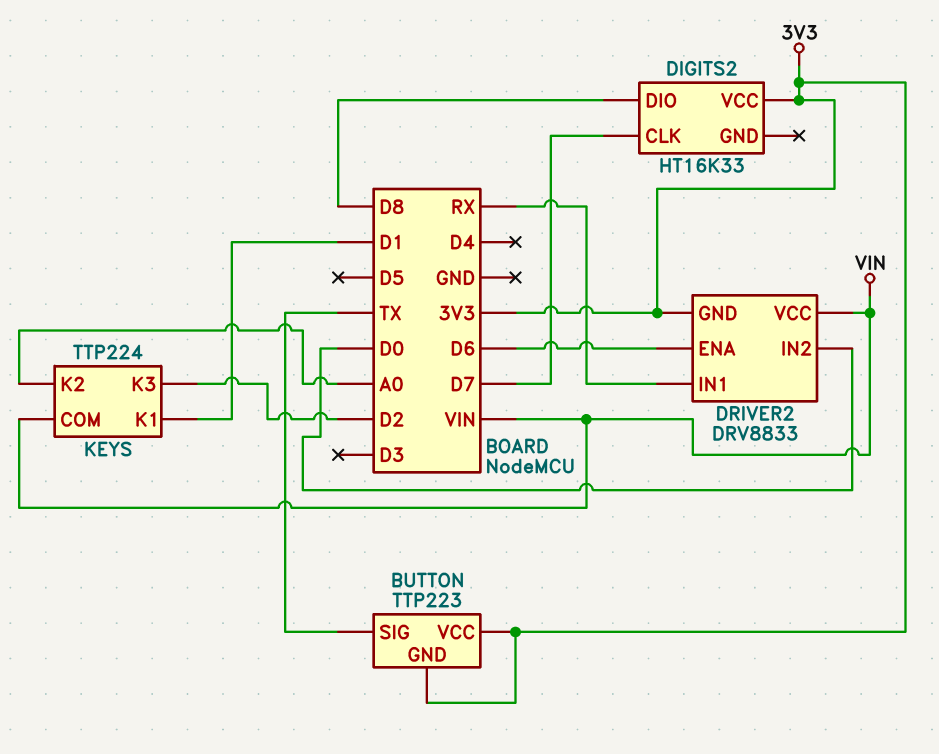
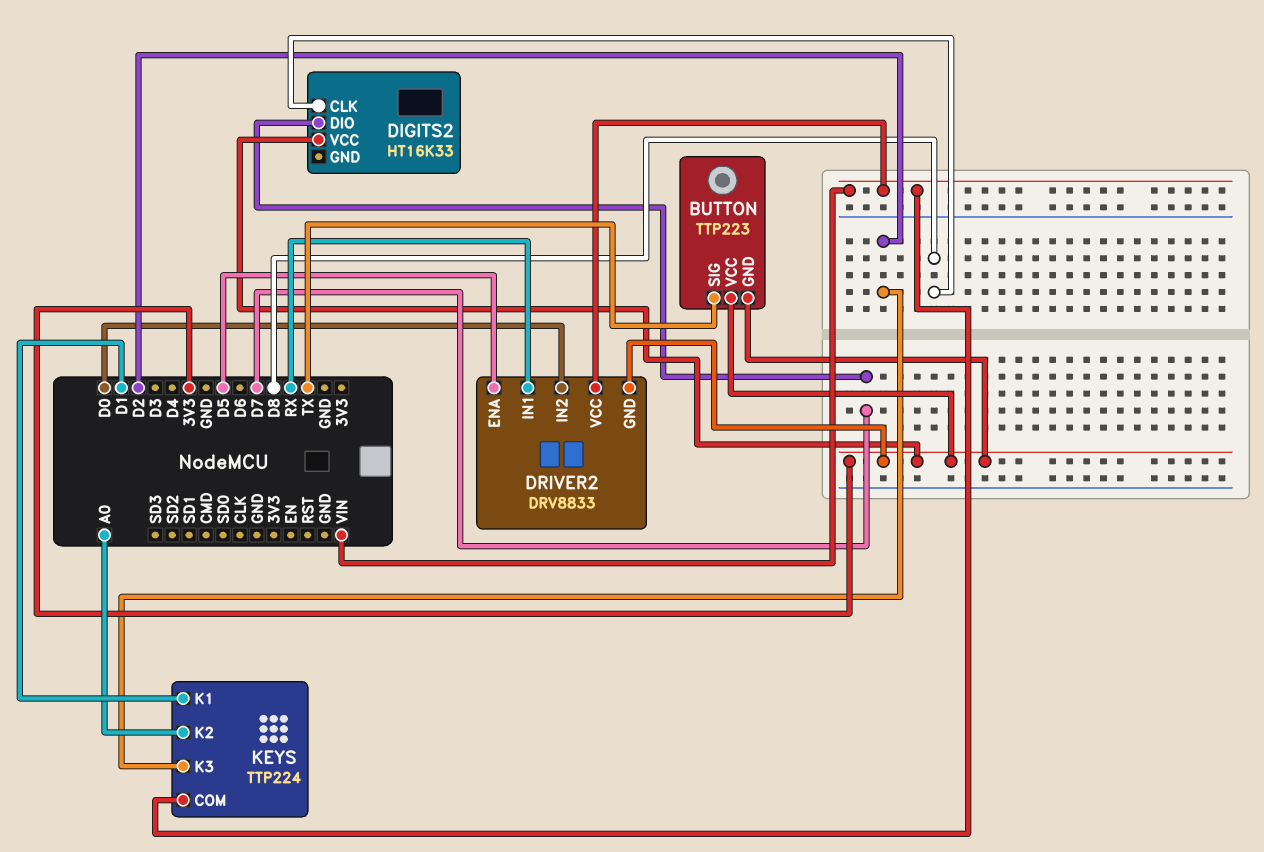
DIGITS2 pin CLK: D7 -> D8
DIGITS2 pin DIO: D8 -> D7
DRIVER2 pin ENA: D6 -> D5

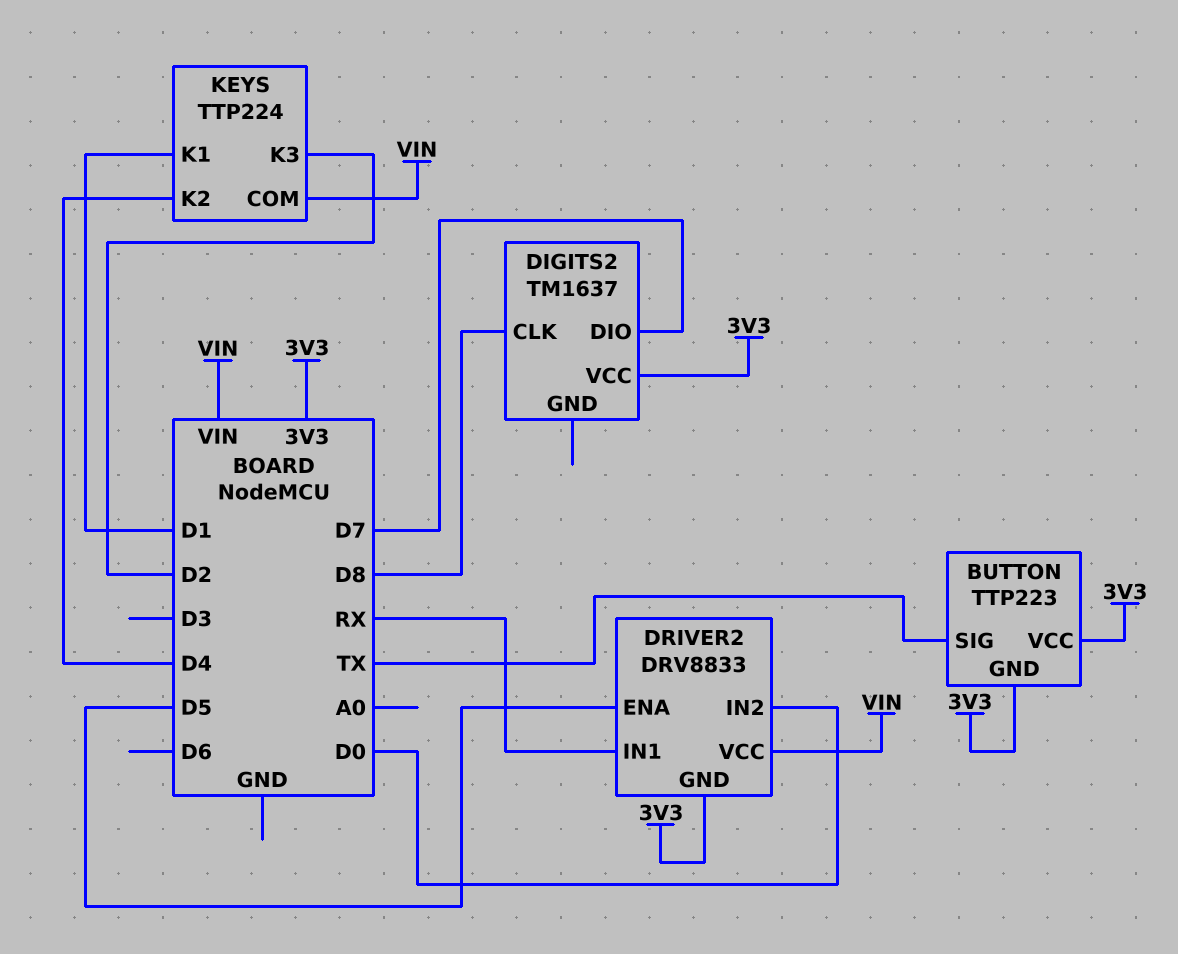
DIGITS2: HT16K33 -> TM1637
KEYS pin K2: A0 -> D4

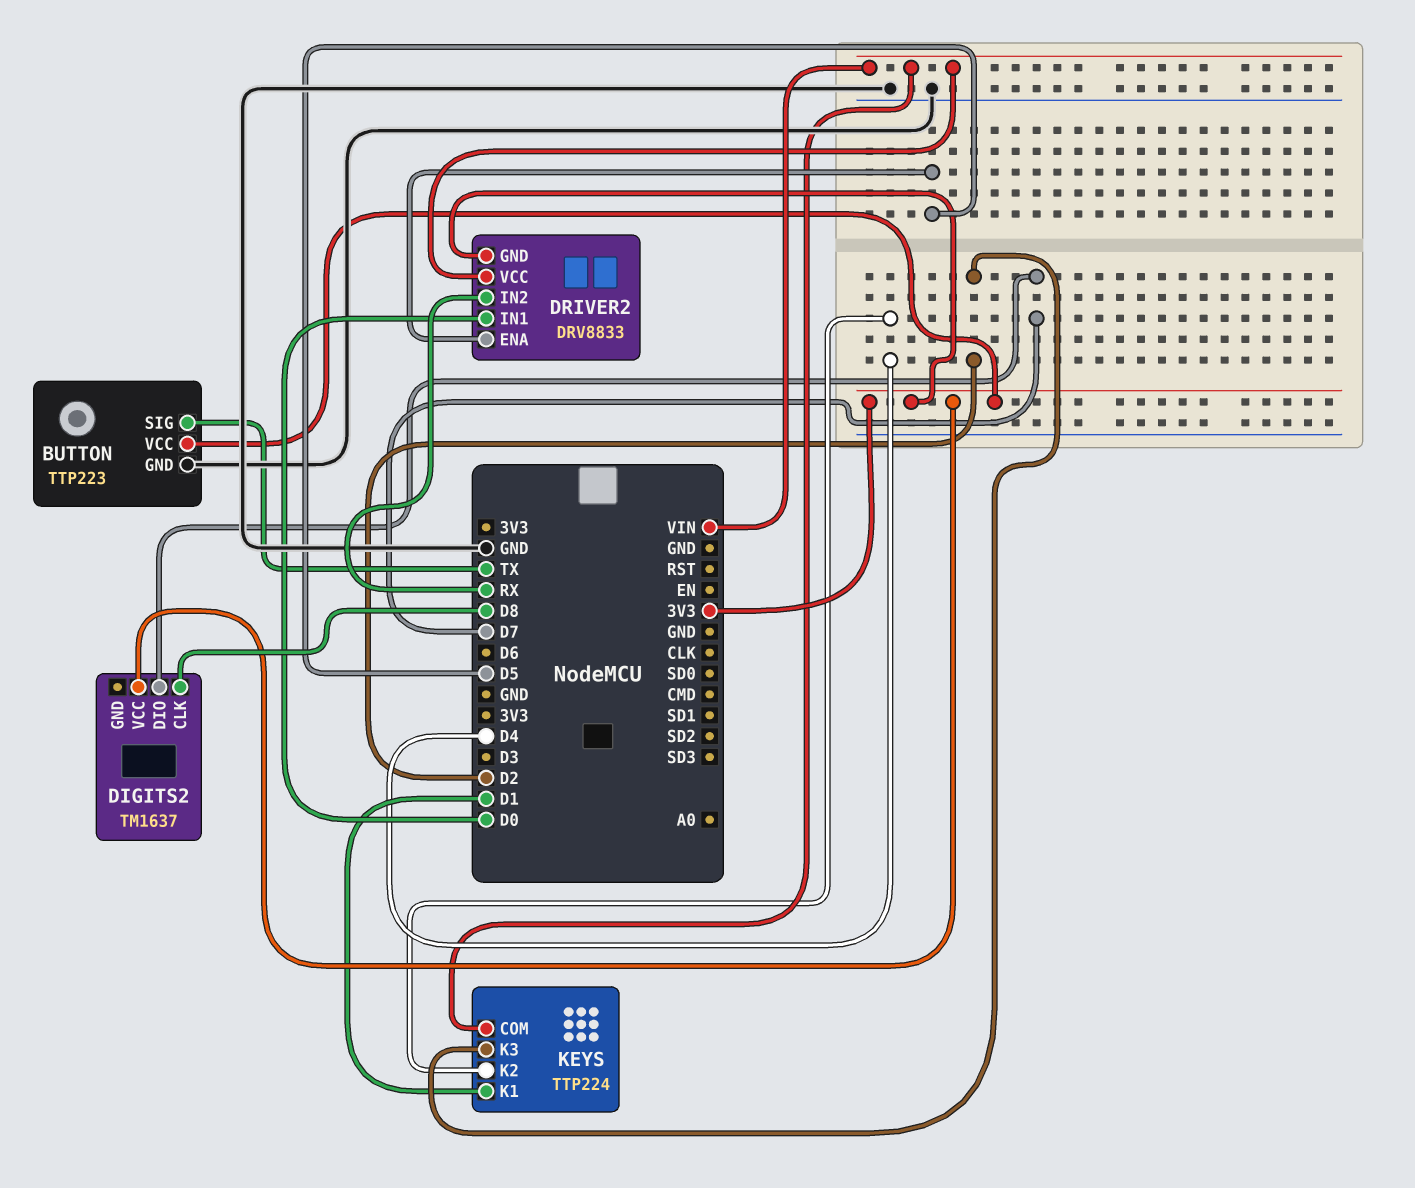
BUTTON pin GND: 3V3 -> GND
DRIVER2 pin IN1: RX -> D0
DRIVER2 pin IN2: D0 -> RX

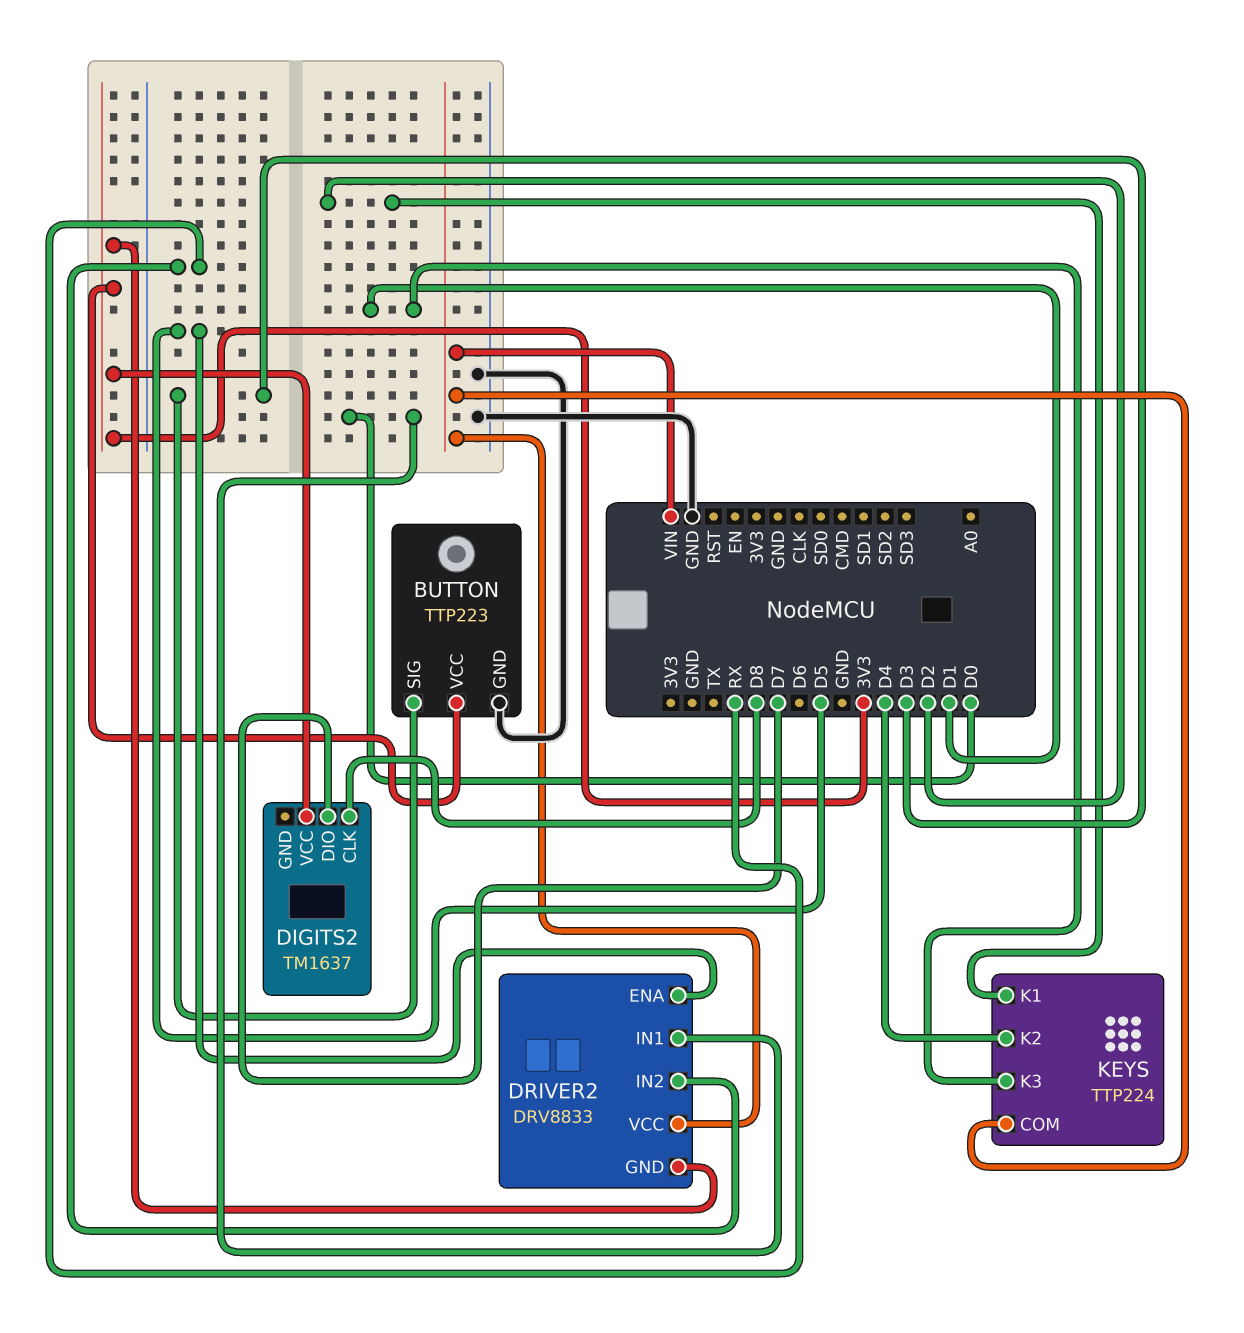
BUTTON pin SIG: TX -> D3
KEYS pin K1: D1 -> D2
KEYS pin K3: D2 -> D1

